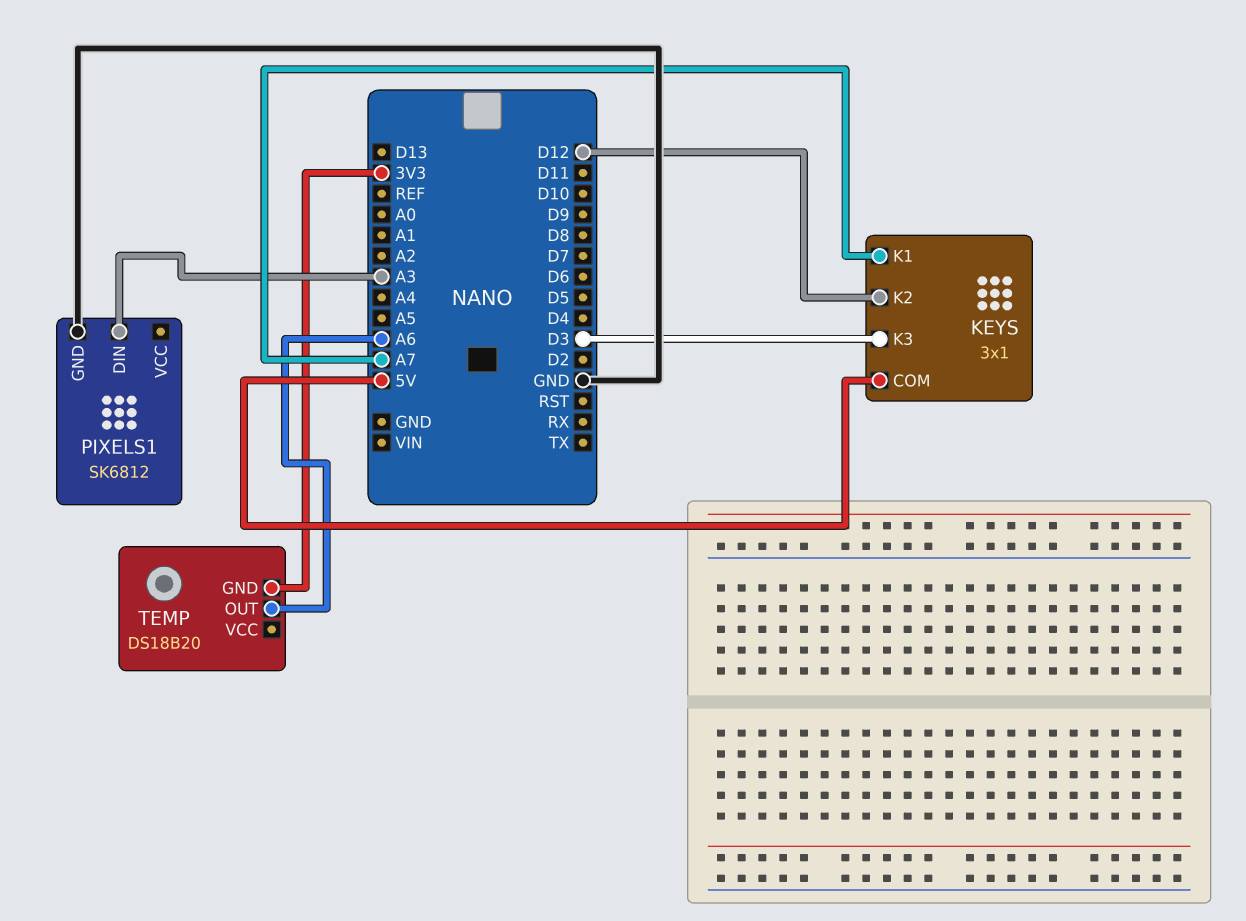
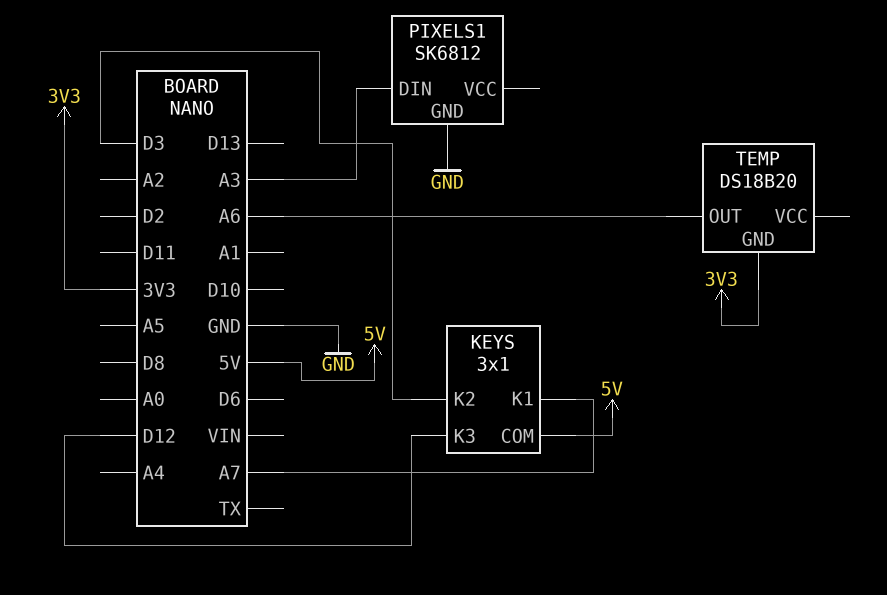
KEYS pin K2: D12 -> D3
KEYS pin K3: D3 -> D12

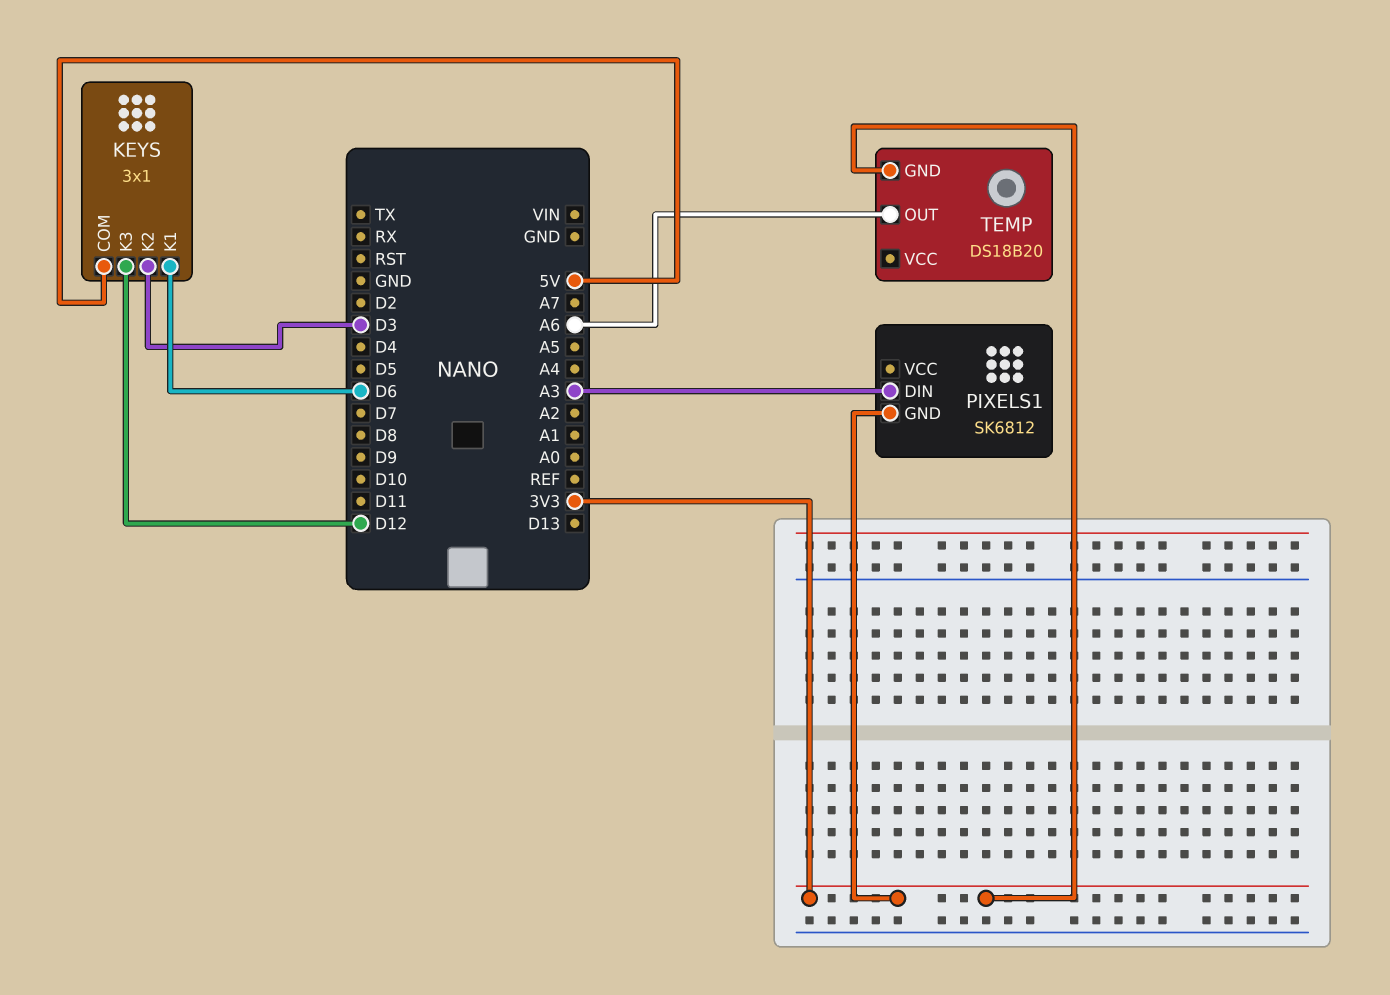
KEYS pin K1: A7 -> D6
PIXELS1 pin GND: GND -> 3V3

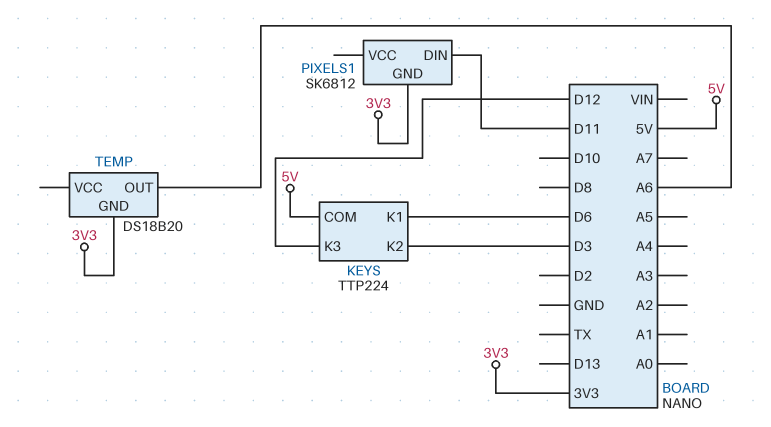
KEYS: 3x1 -> TTP224
PIXELS1 pin DIN: A3 -> D11

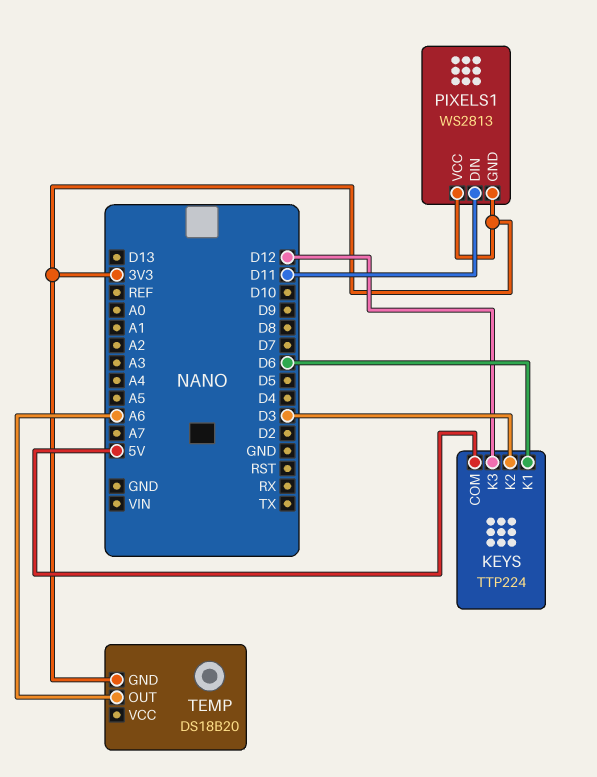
PIXELS1: SK6812 -> WS2813
PIXELS1 pin VCC: none -> 3V3

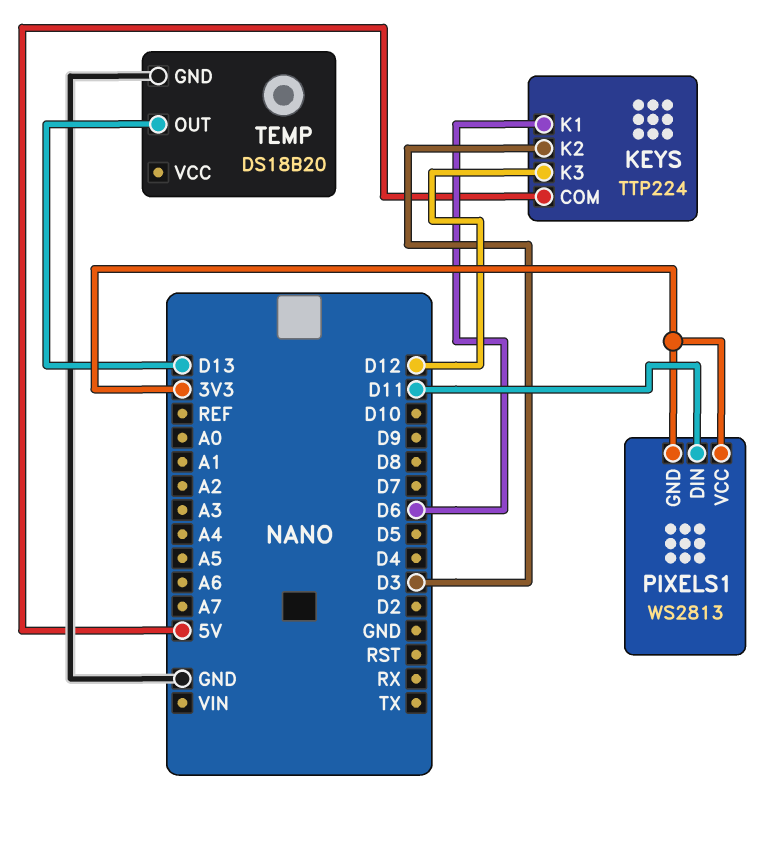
TEMP pin GND: 3V3 -> GND
TEMP pin OUT: A6 -> D13

